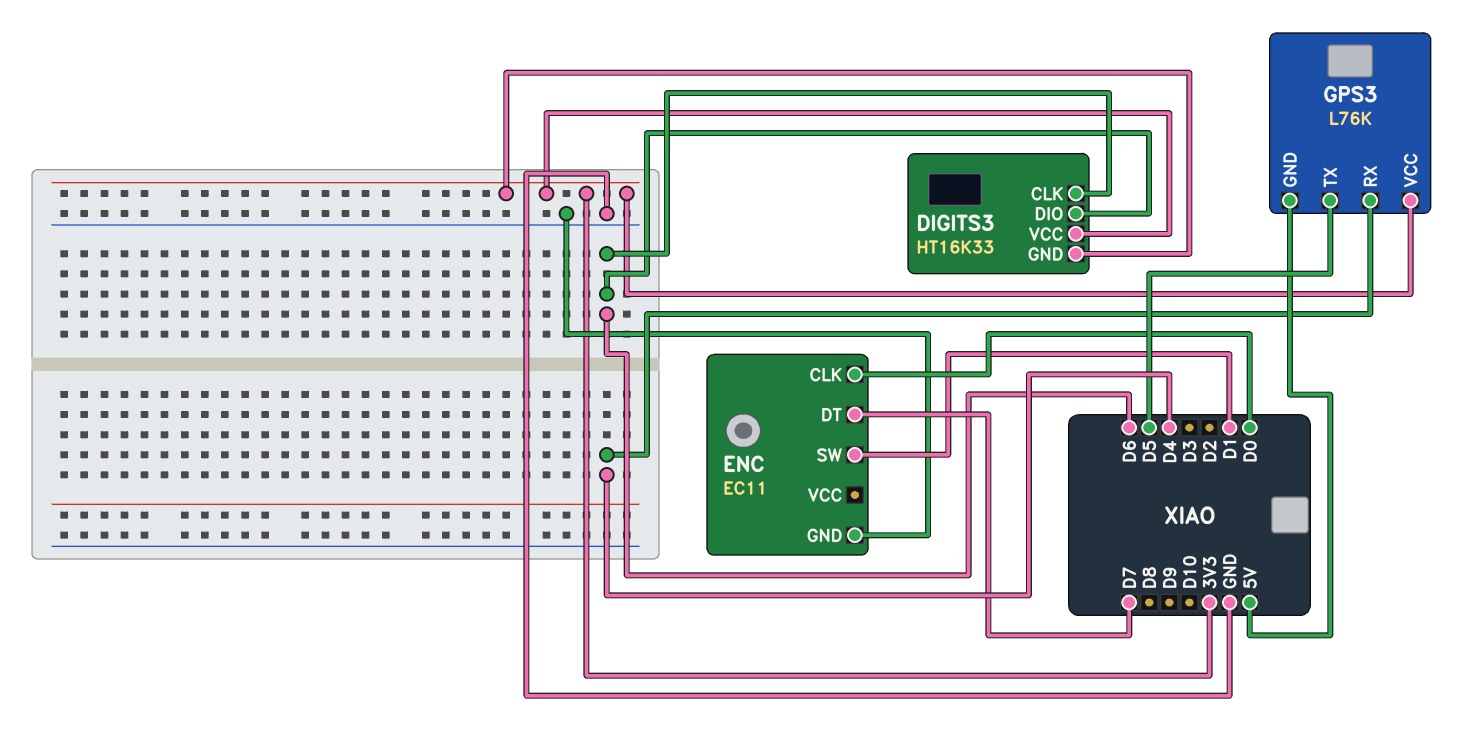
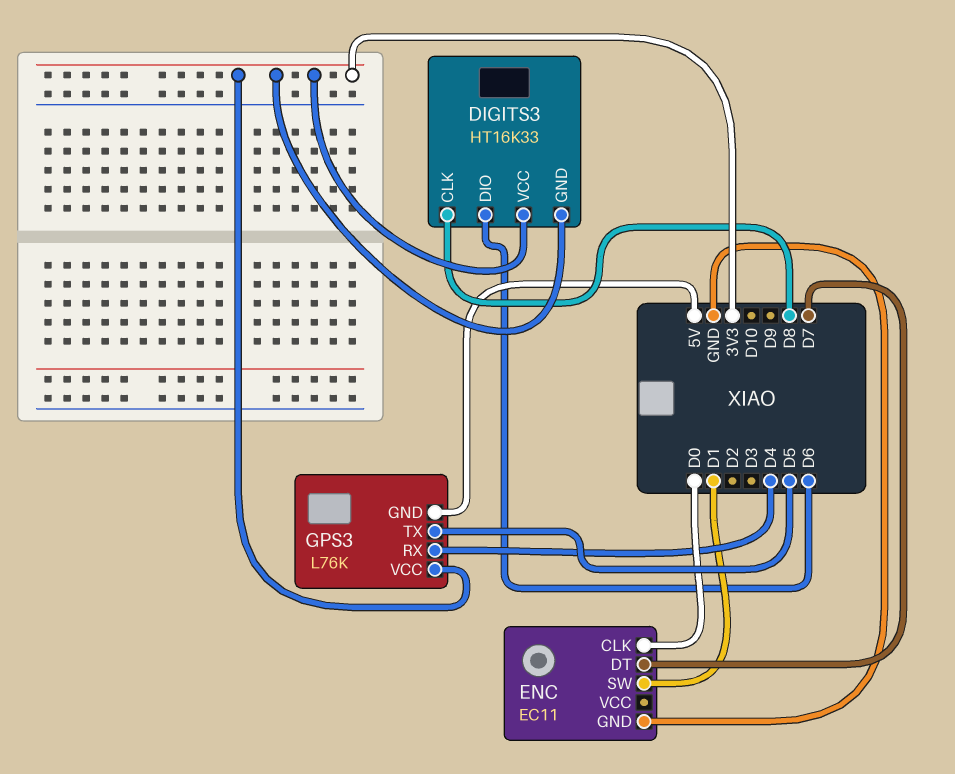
DIGITS3 pin CLK: D6 -> D8

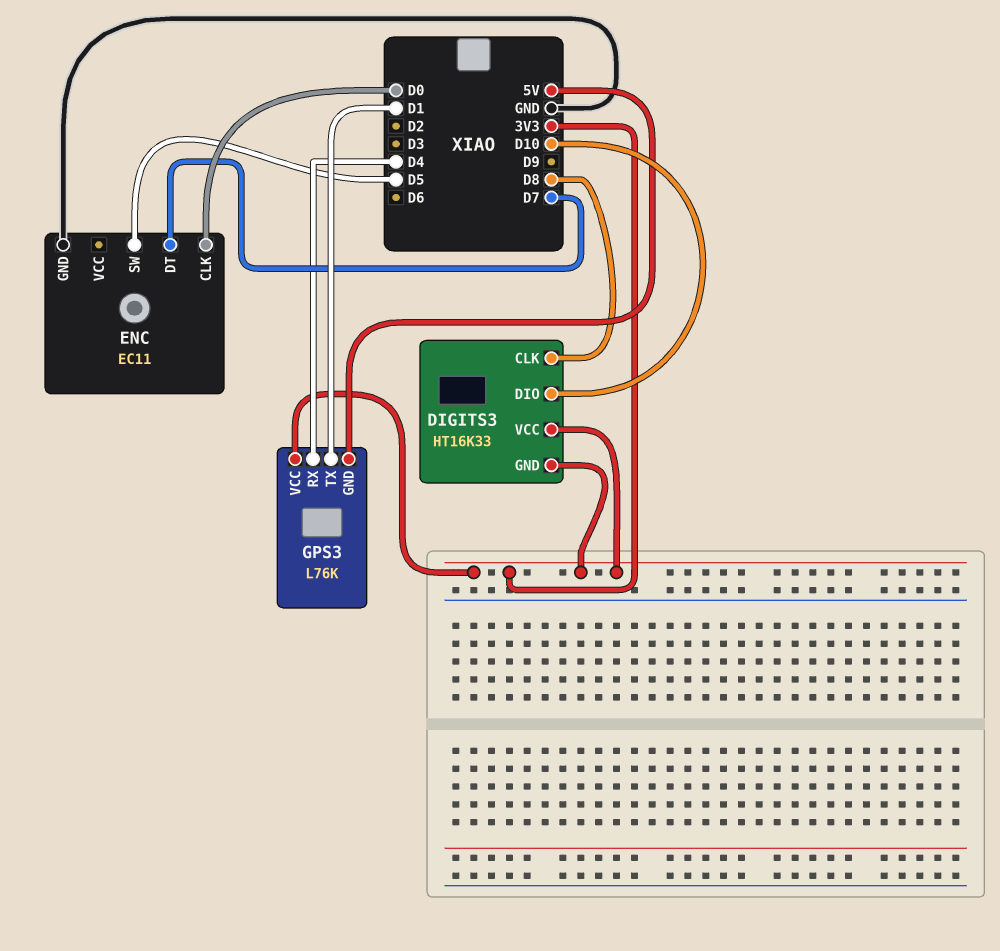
DIGITS3 pin DIO: D6 -> D10
ENC pin SW: D1 -> D5
GPS3 pin TX: D5 -> D1

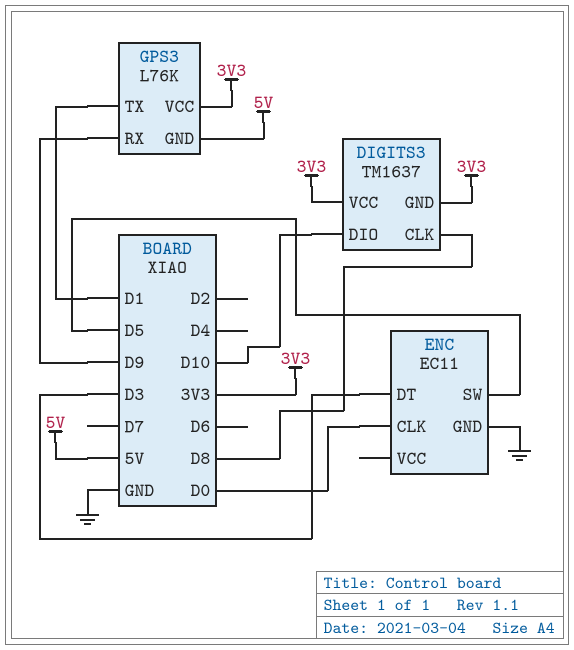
DIGITS3: HT16K33 -> TM1637
ENC pin DT: D7 -> D3
GPS3 pin RX: D4 -> D9

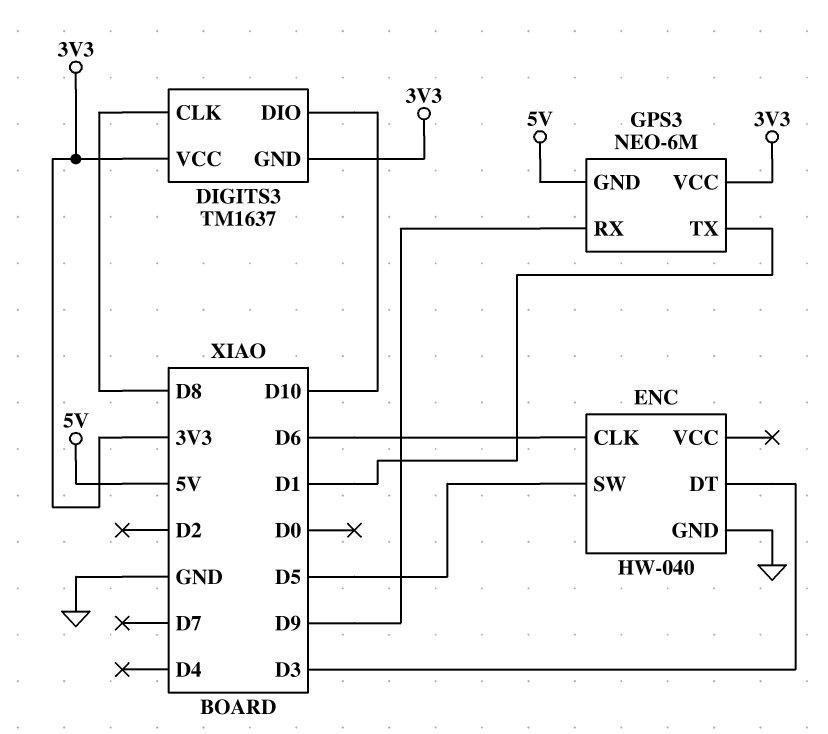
ENC: EC11 -> HW-040
ENC pin CLK: D0 -> D6
GPS3: L76K -> NEO-6M

